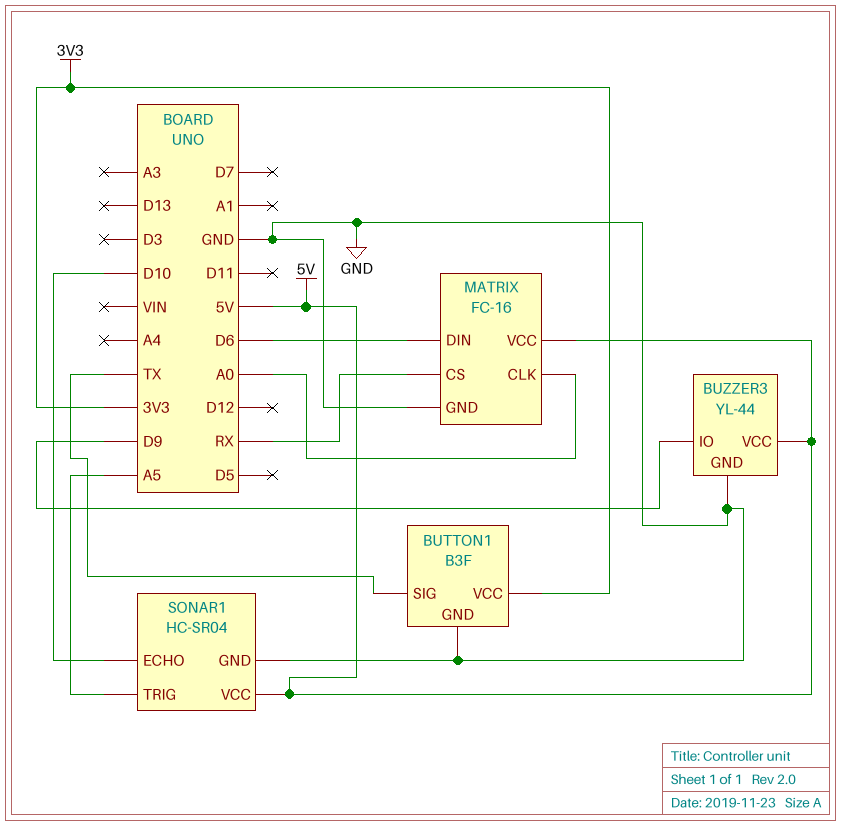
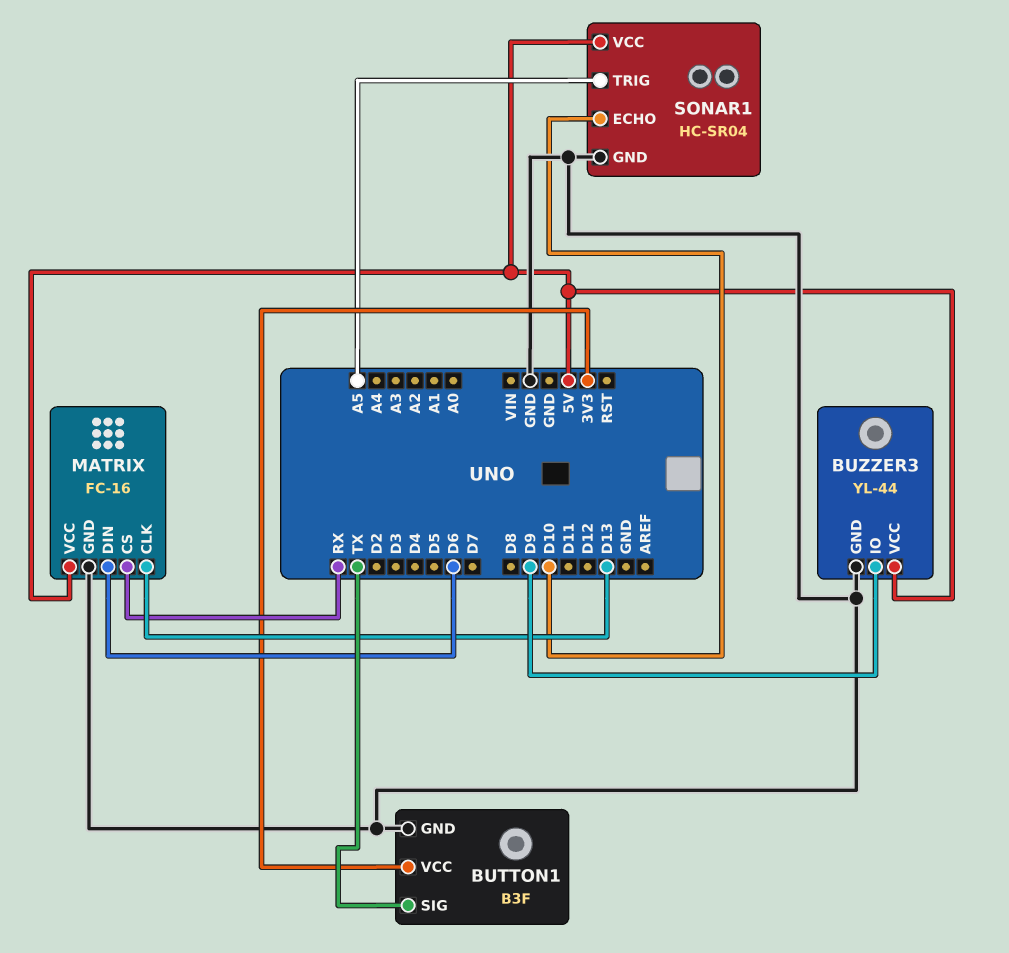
MATRIX pin CLK: A0 -> D13

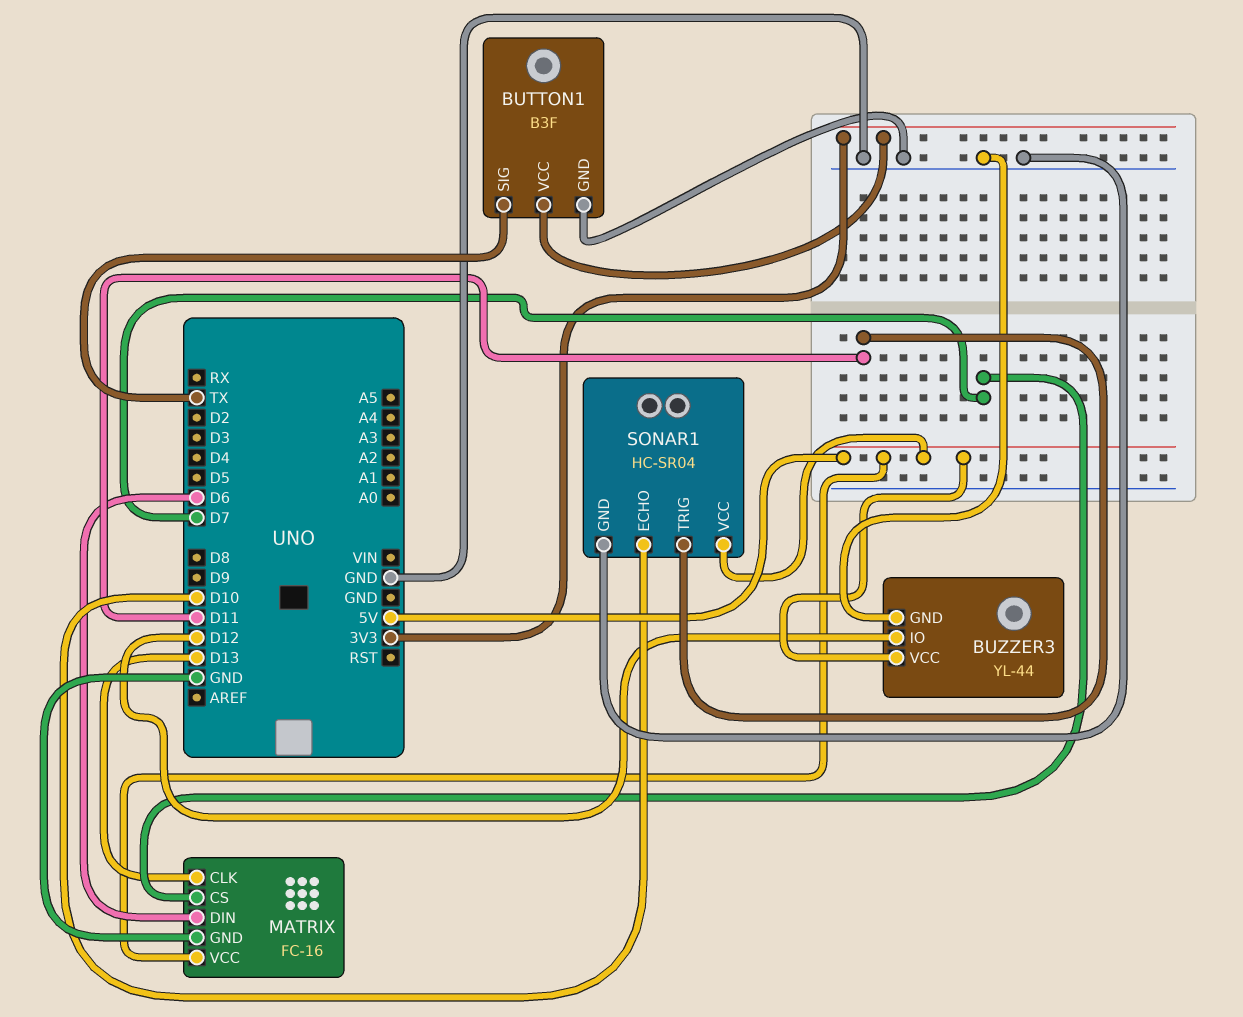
BUZZER3 pin IO: D9 -> D12
MATRIX pin CS: RX -> D7
SONAR1 pin TRIG: A5 -> D11

